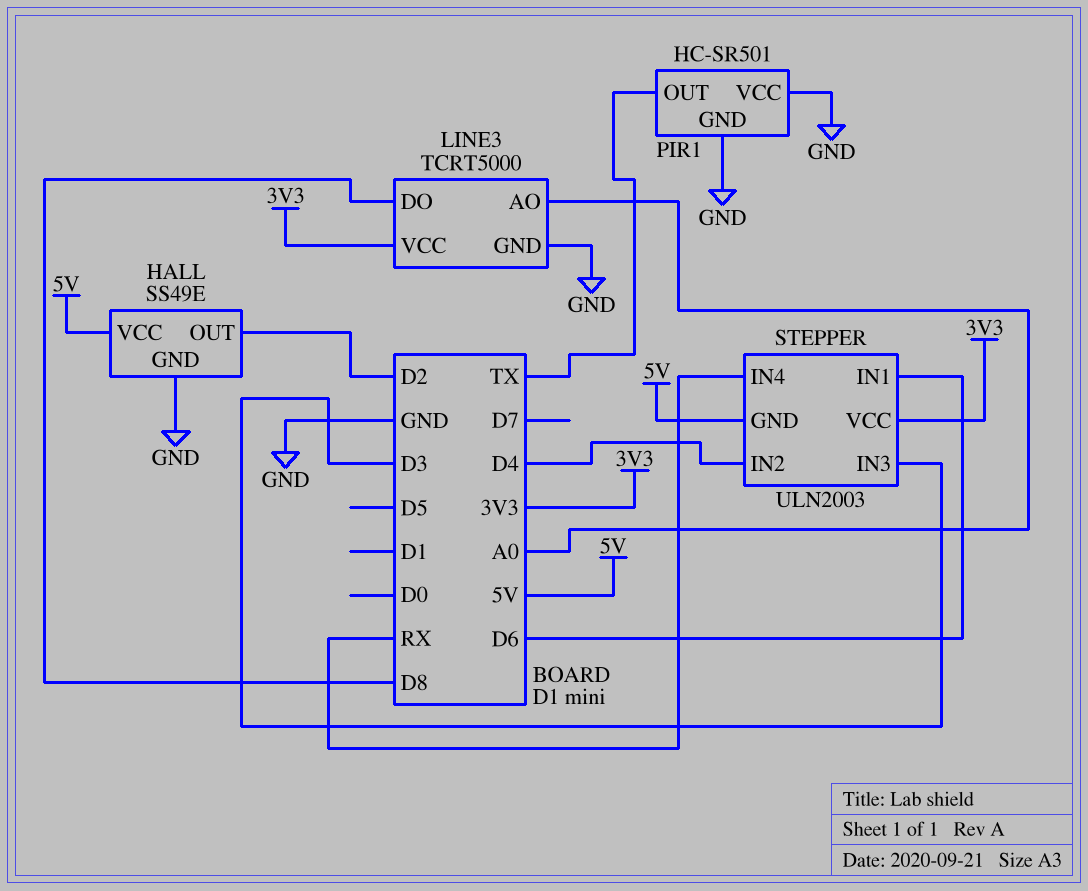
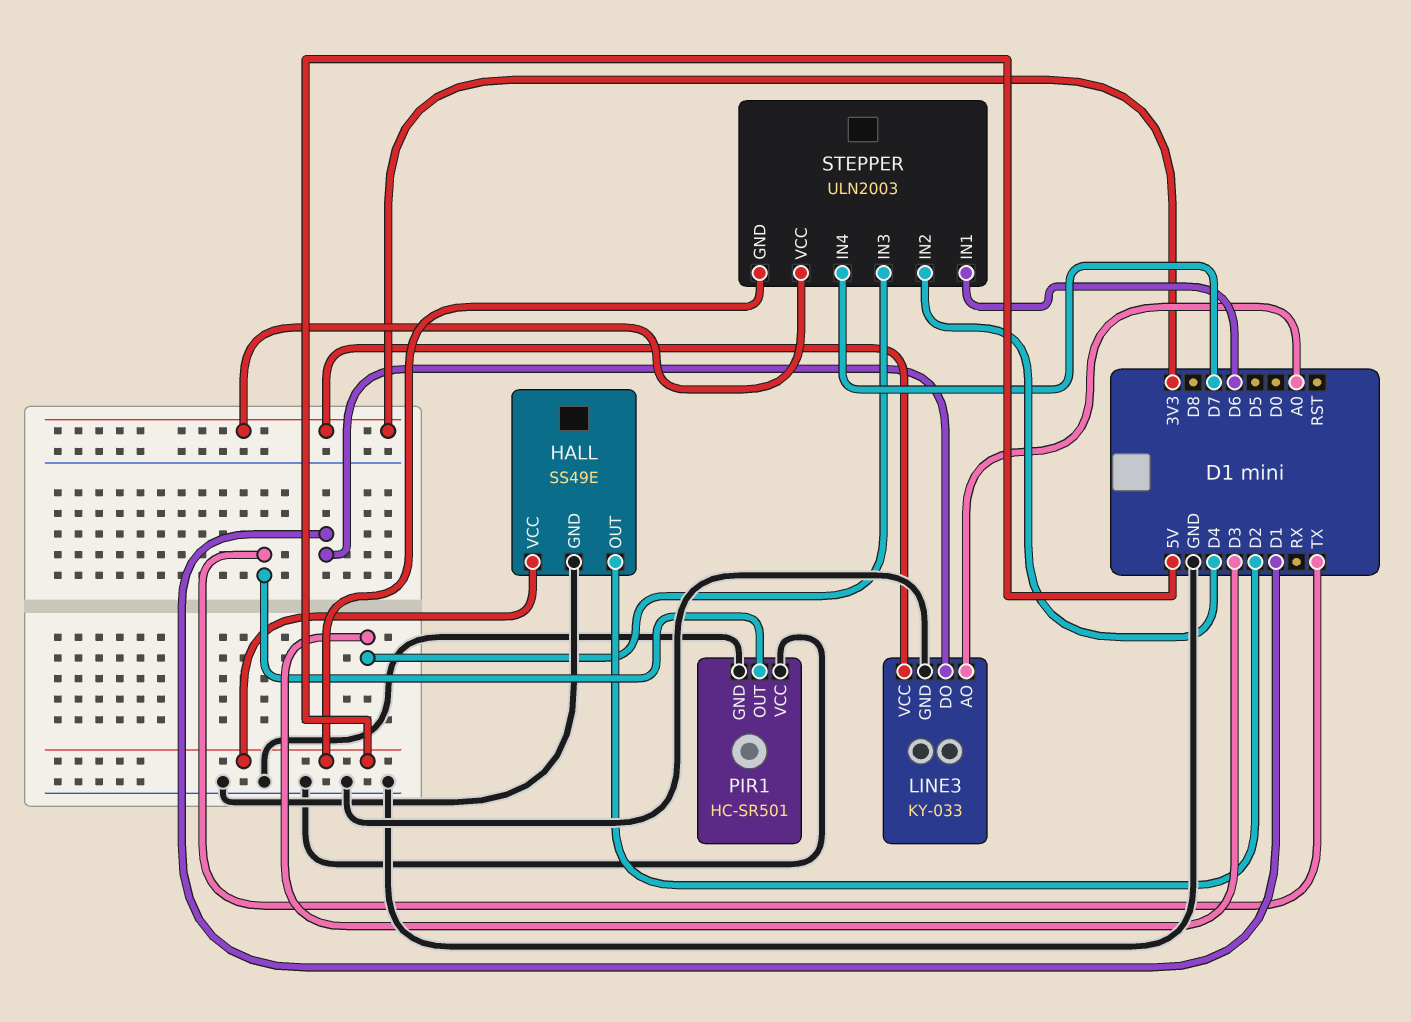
LINE3: TCRT5000 -> KY-033
LINE3 pin DO: D8 -> D1
STEPPER pin IN4: RX -> D7

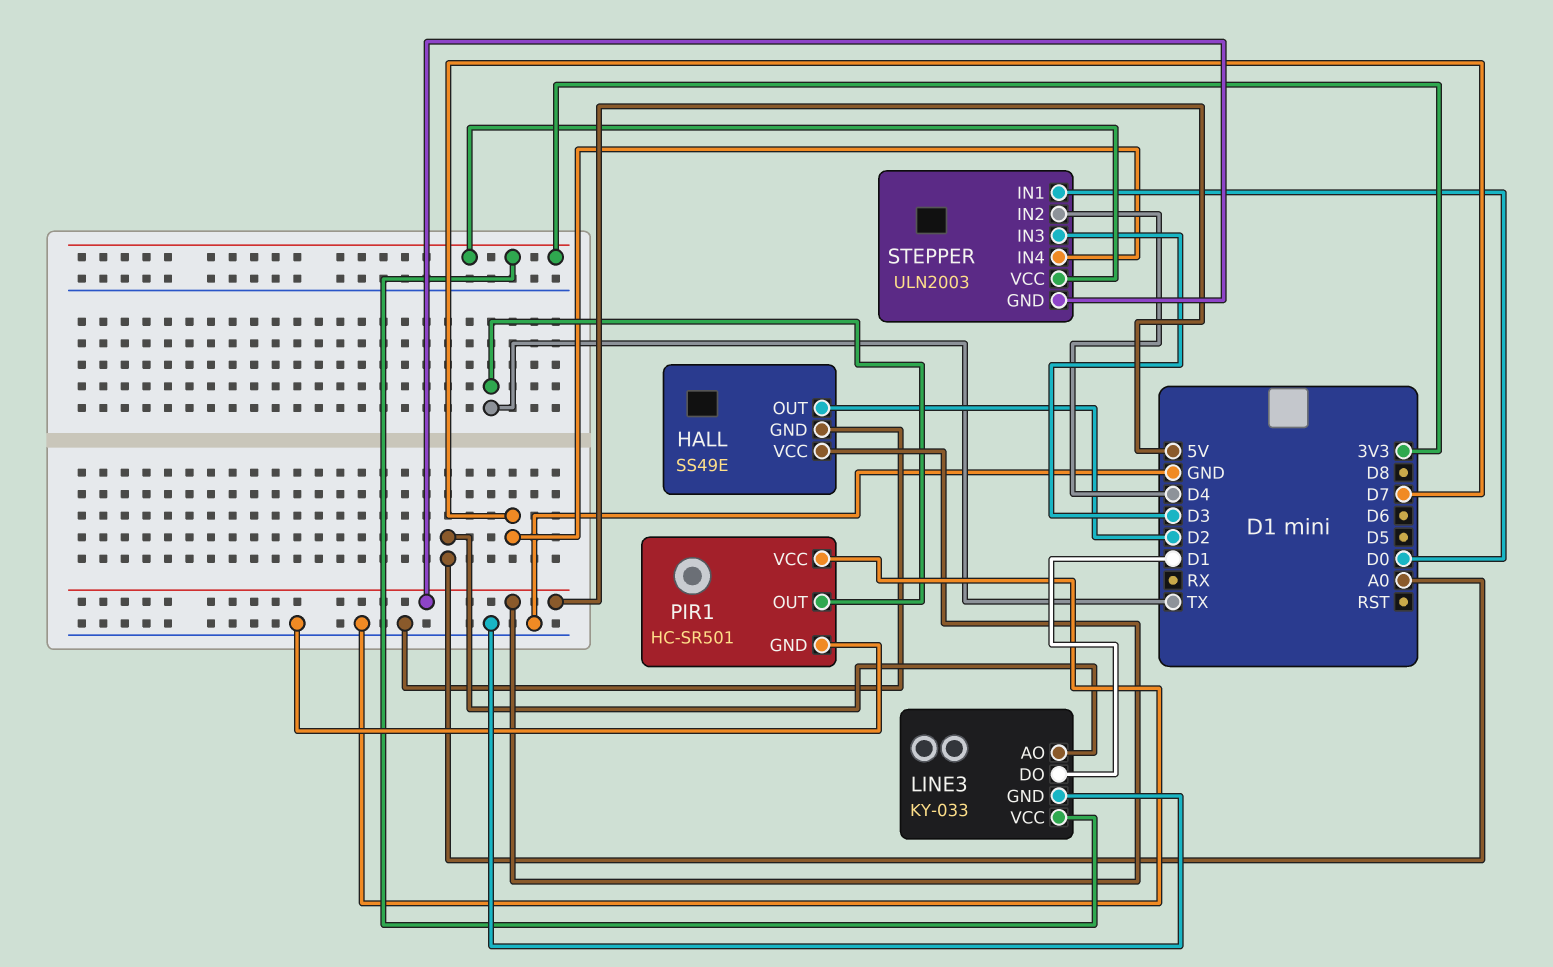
STEPPER pin IN1: D6 -> D0

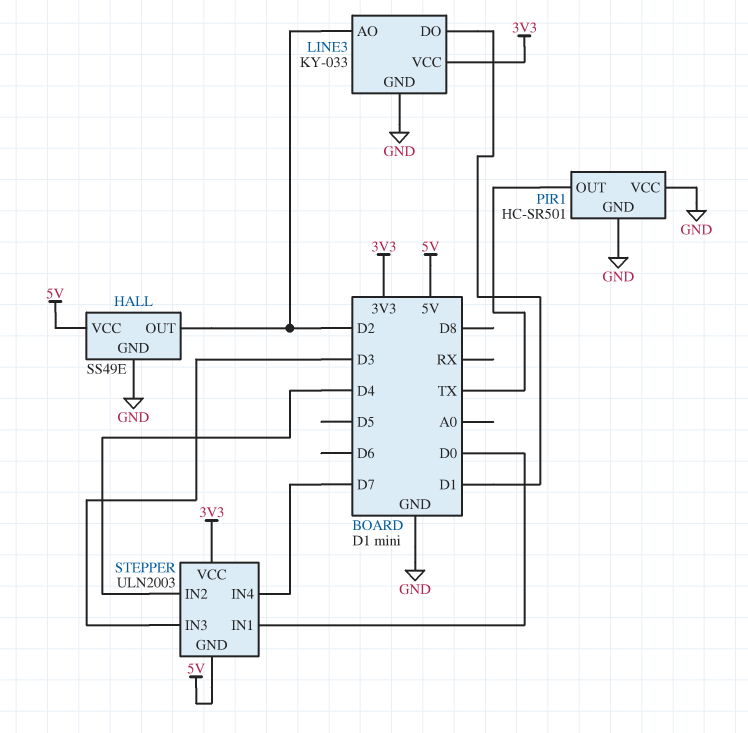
LINE3 pin AO: A0 -> D2

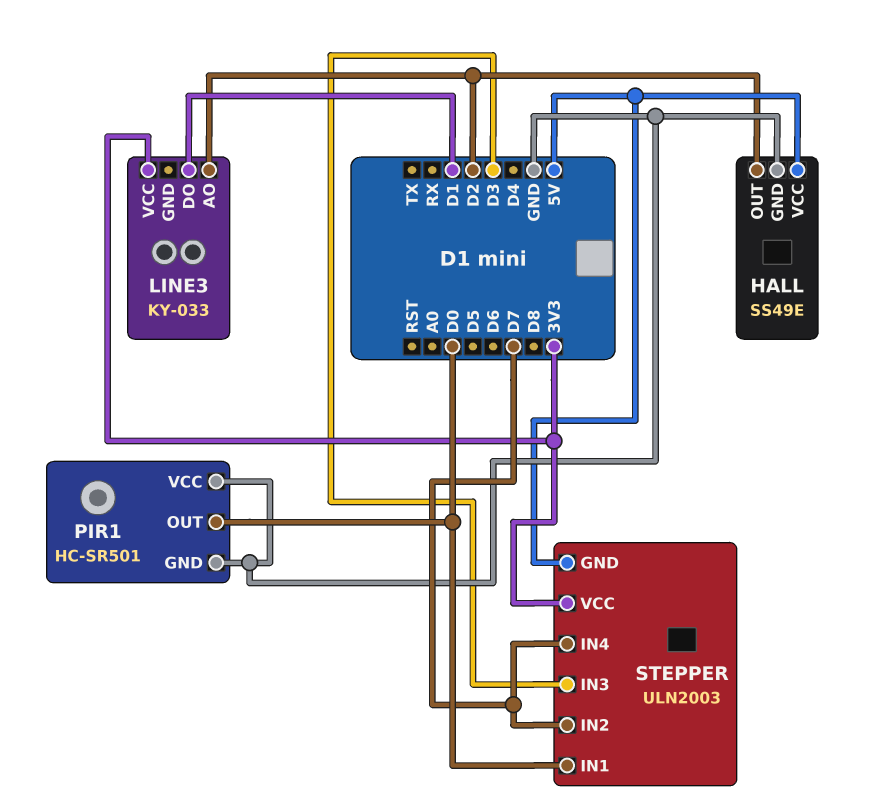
LINE3 pin GND: GND -> none
PIR1 pin OUT: TX -> D0
STEPPER pin IN2: D4 -> D7

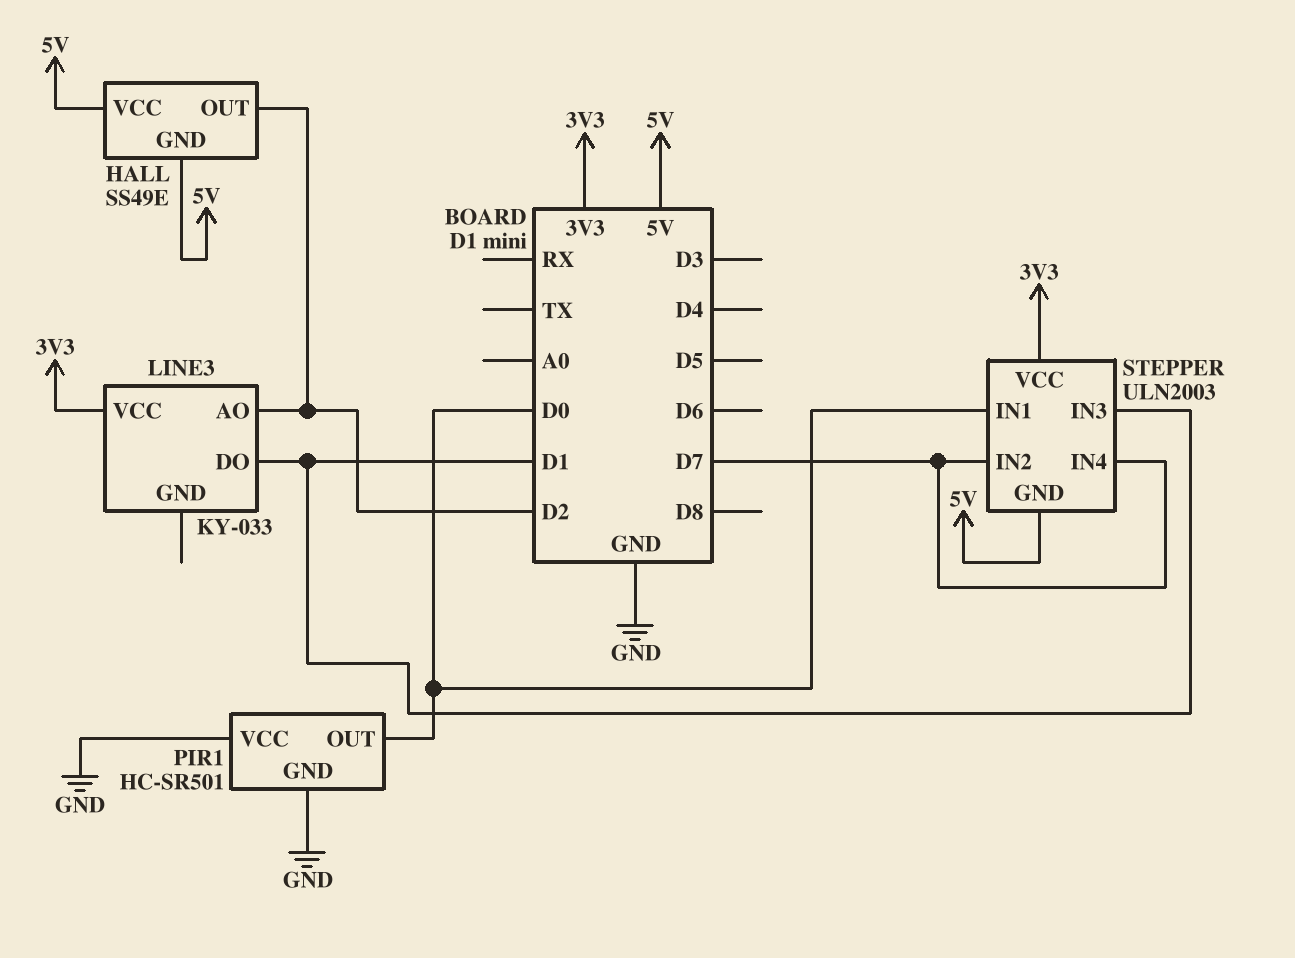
HALL pin GND: GND -> 5V
STEPPER pin IN3: D3 -> D1

